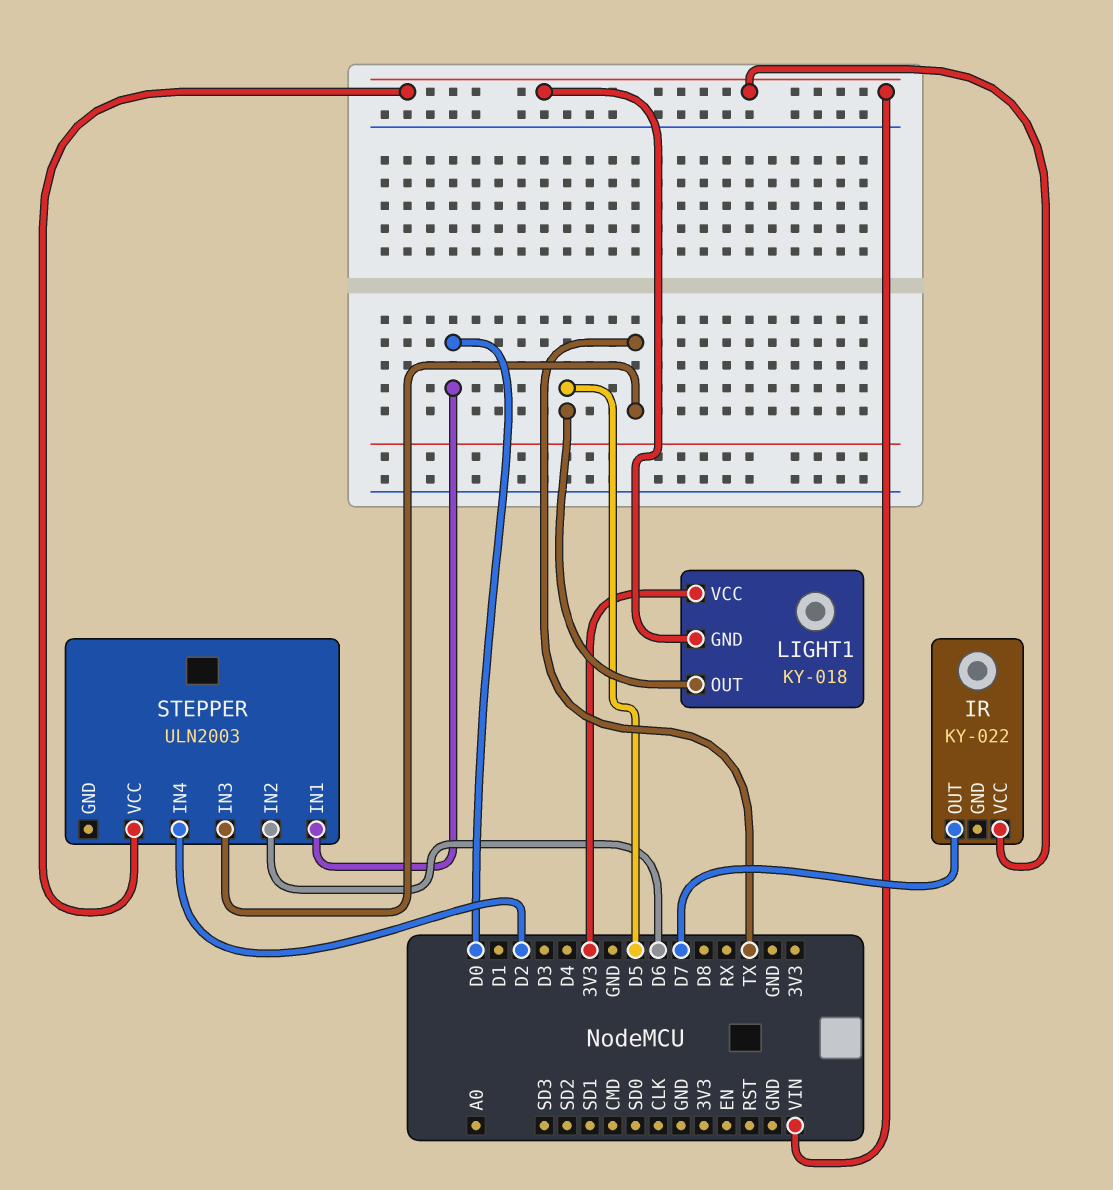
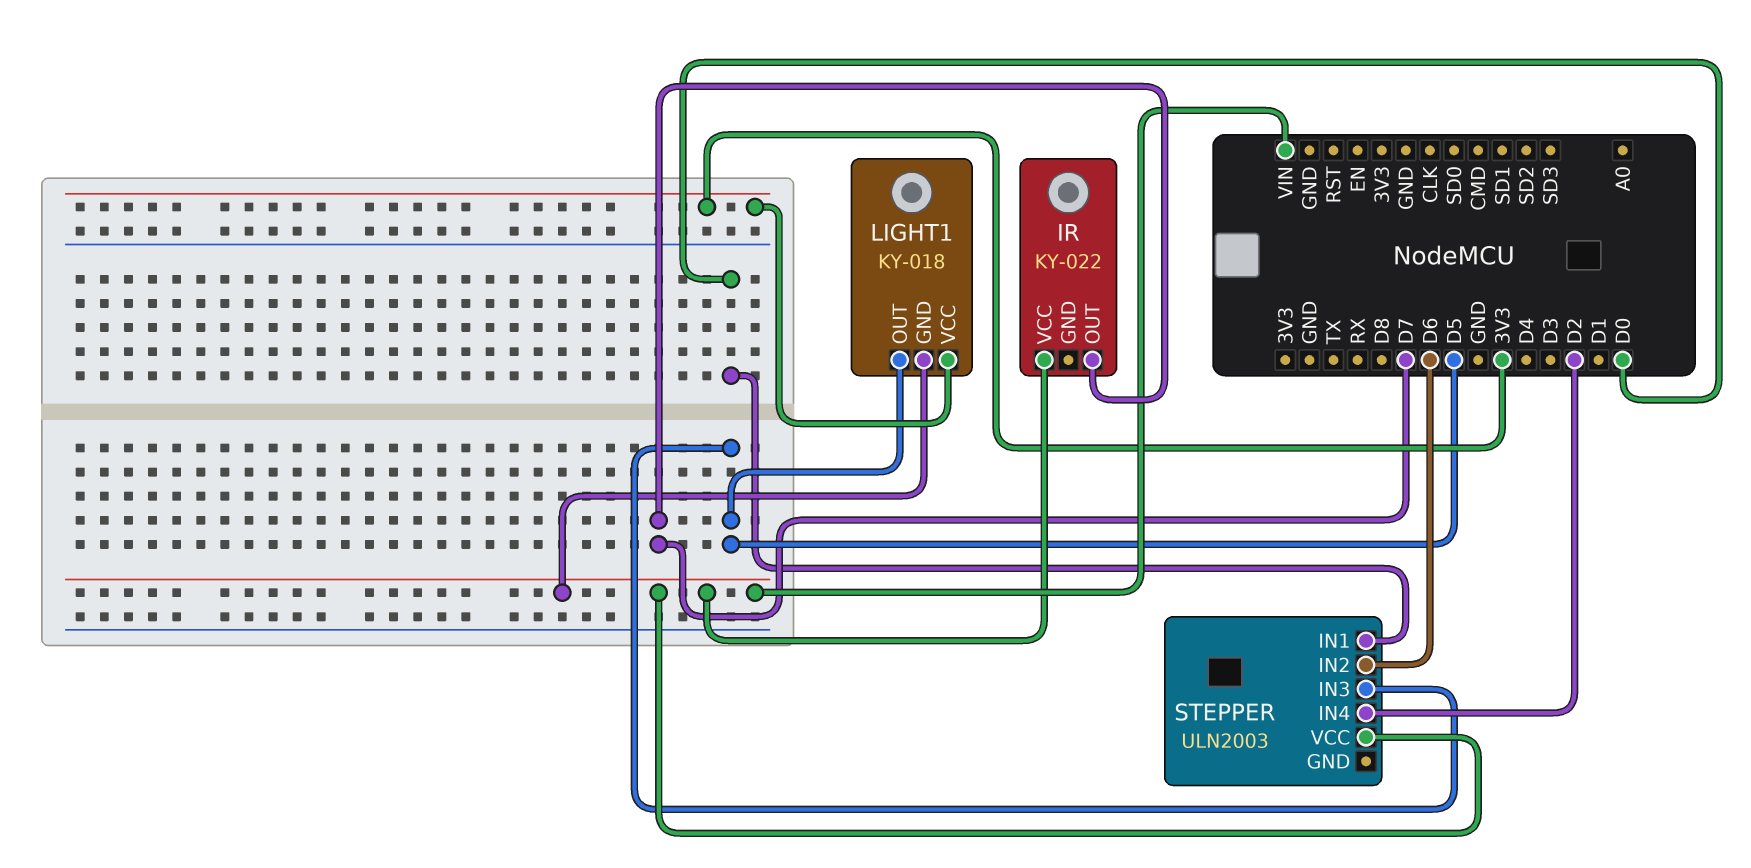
STEPPER pin IN3: TX -> D5

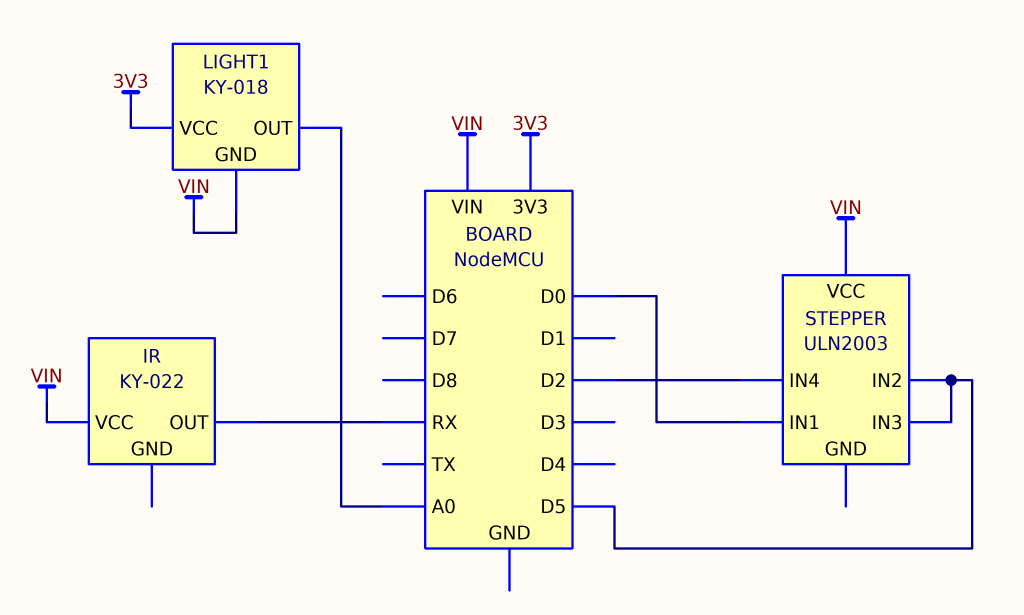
IR pin OUT: D7 -> RX
LIGHT1 pin OUT: D5 -> A0
STEPPER pin IN2: D6 -> D5

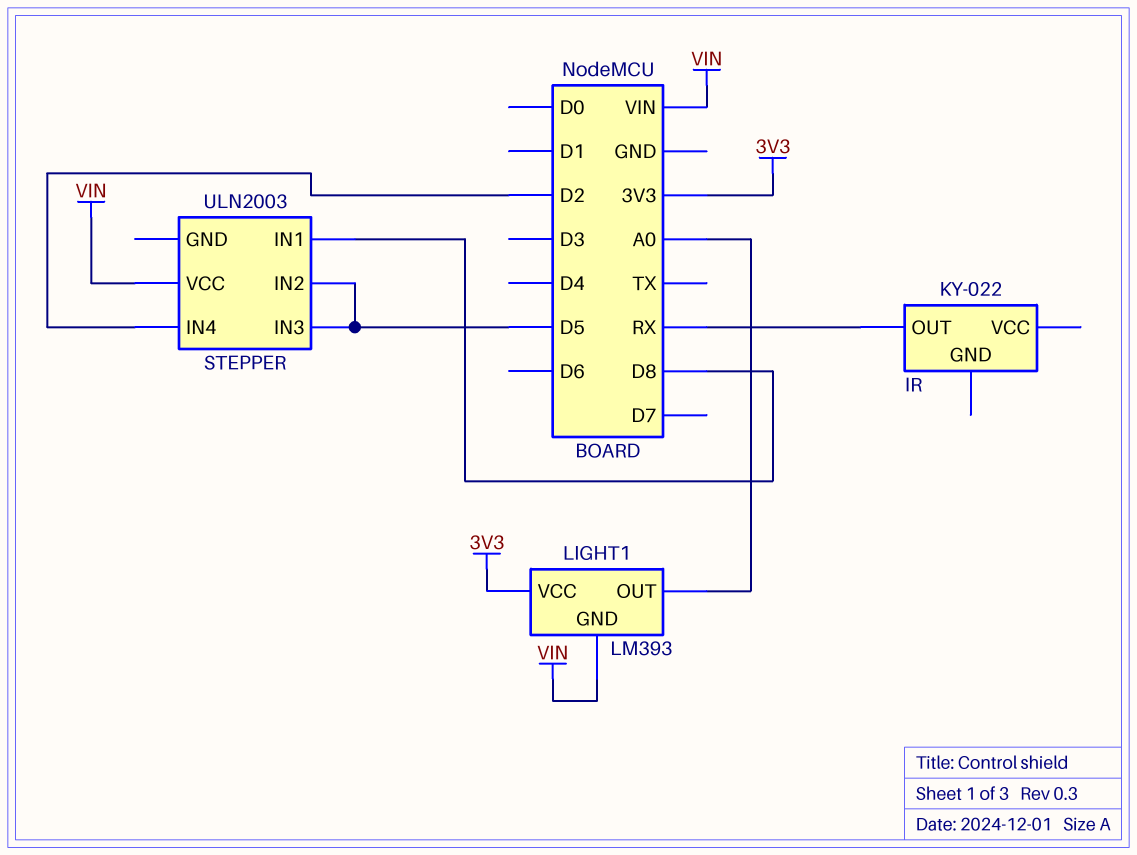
IR pin VCC: VIN -> none
LIGHT1: KY-018 -> LM393
STEPPER pin IN1: D0 -> D8

